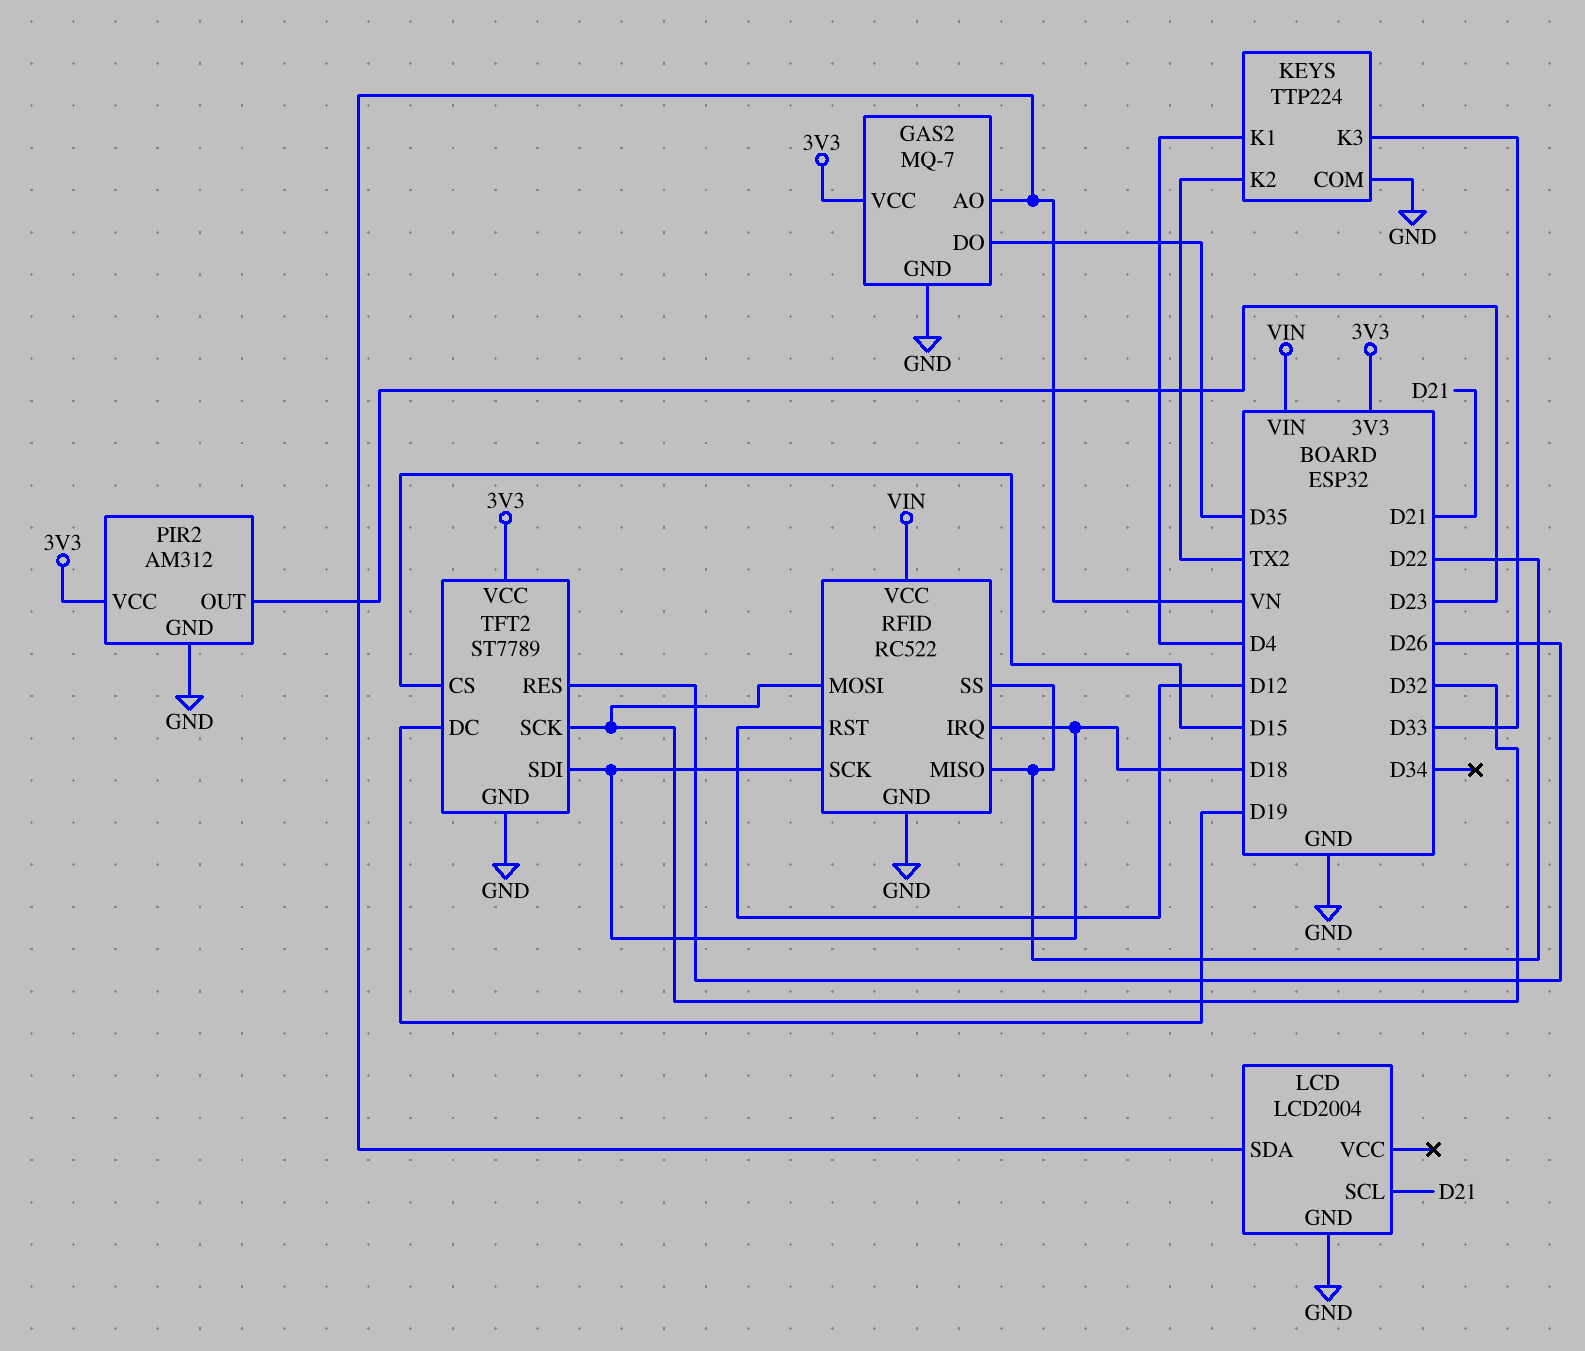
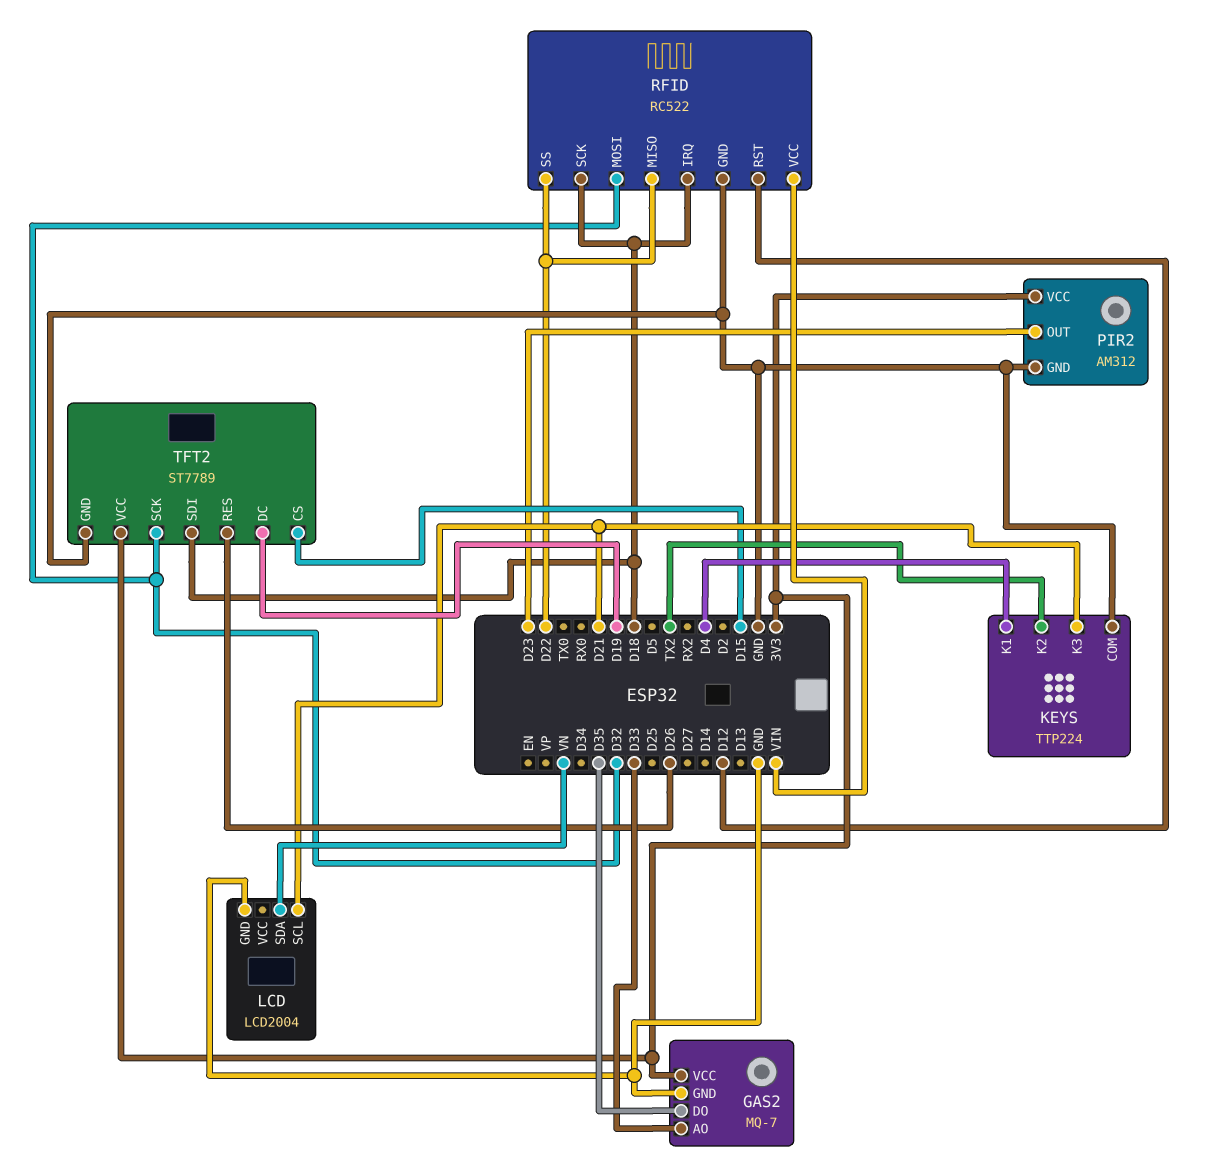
GAS2 pin AO: VN -> D33
KEYS pin K3: D33 -> D21

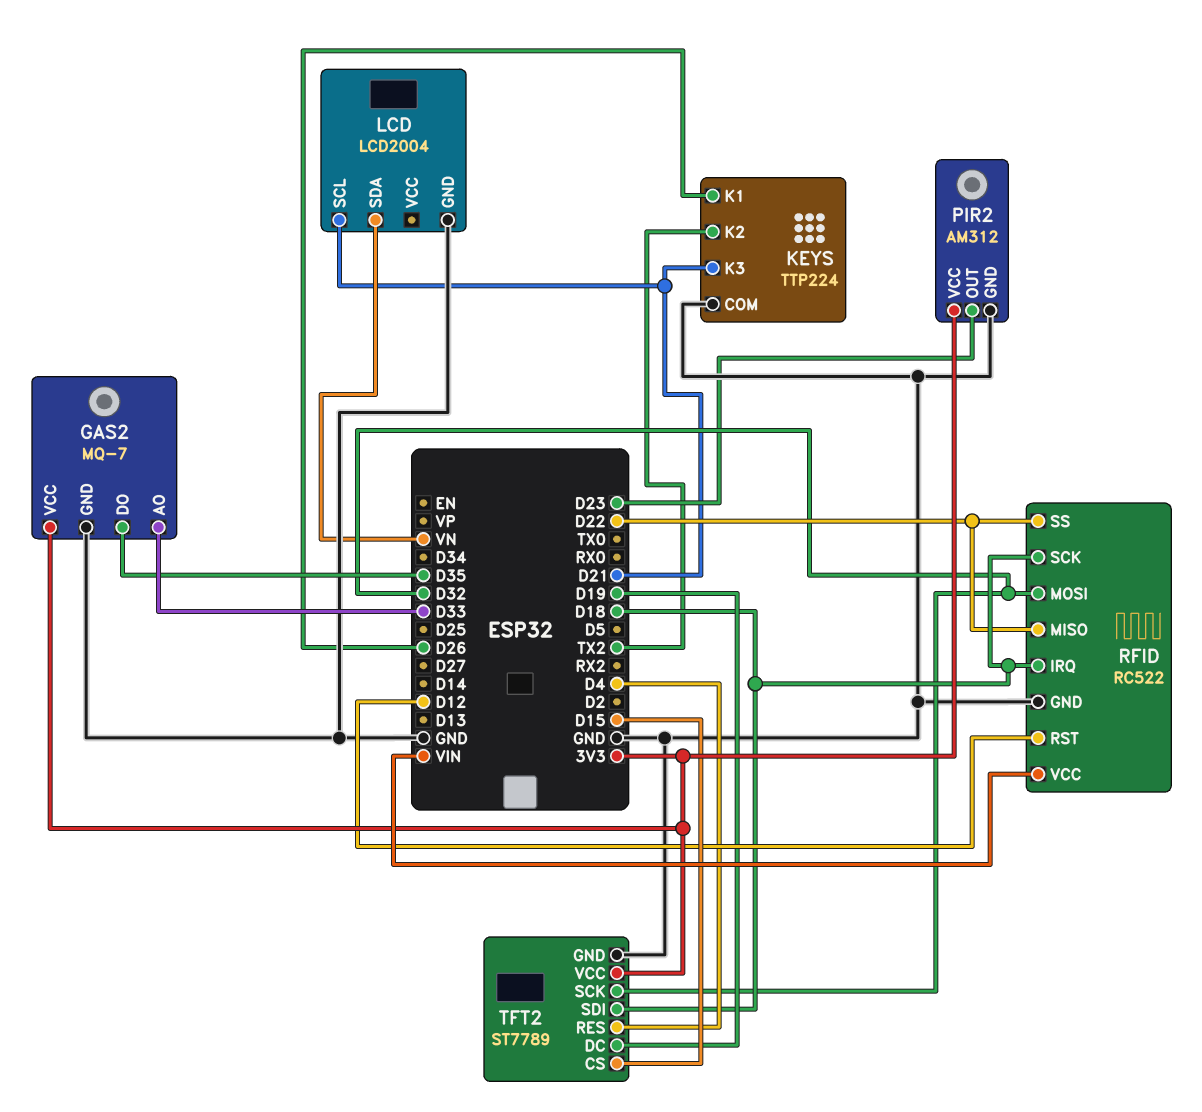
KEYS pin K1: D4 -> D26
TFT2 pin RES: D26 -> D4

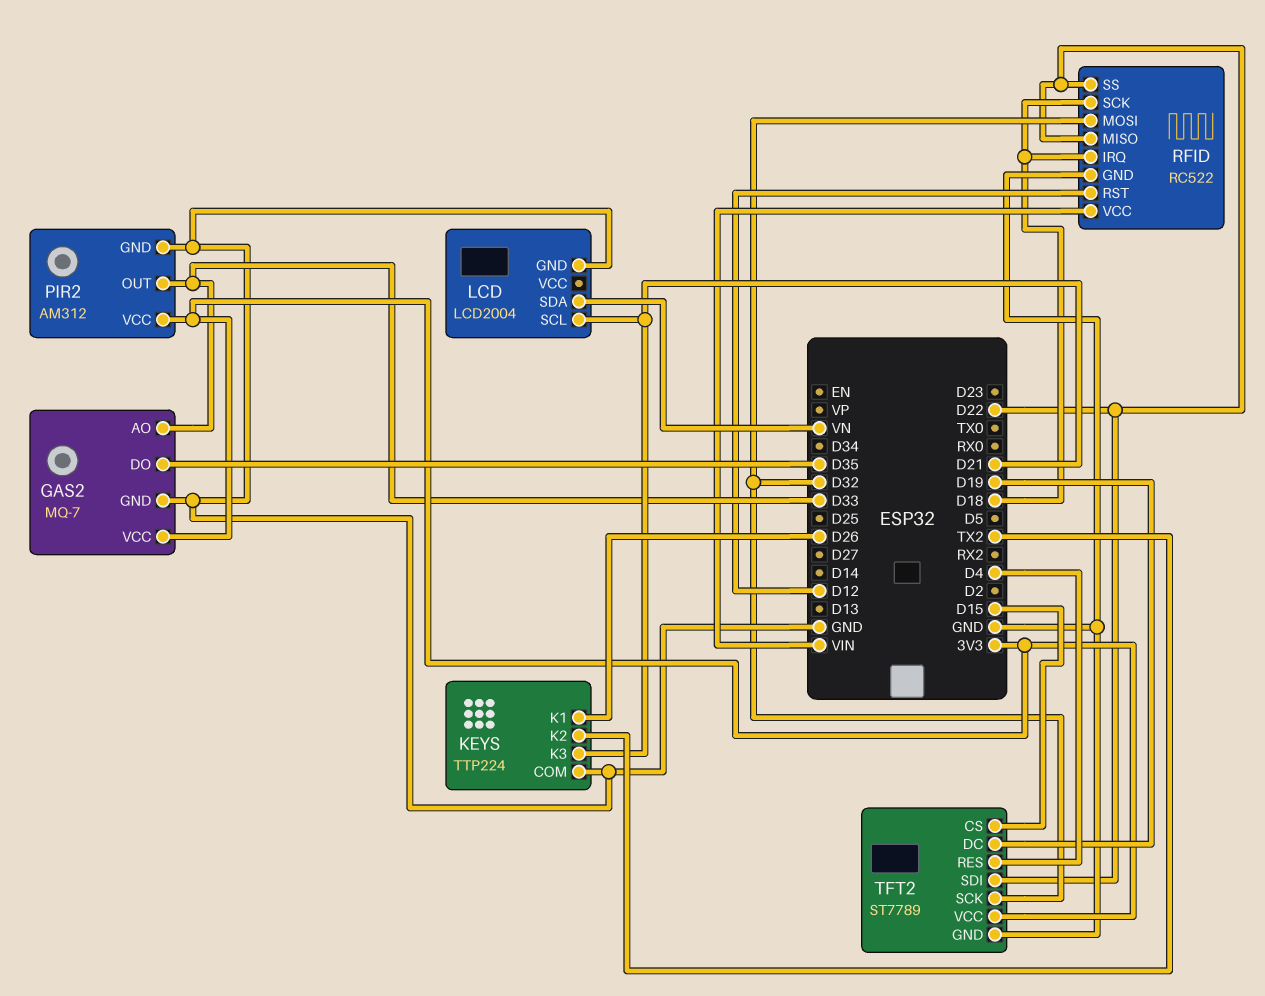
PIR2 pin OUT: D23 -> D33
TFT2 pin SDI: D18 -> D22

